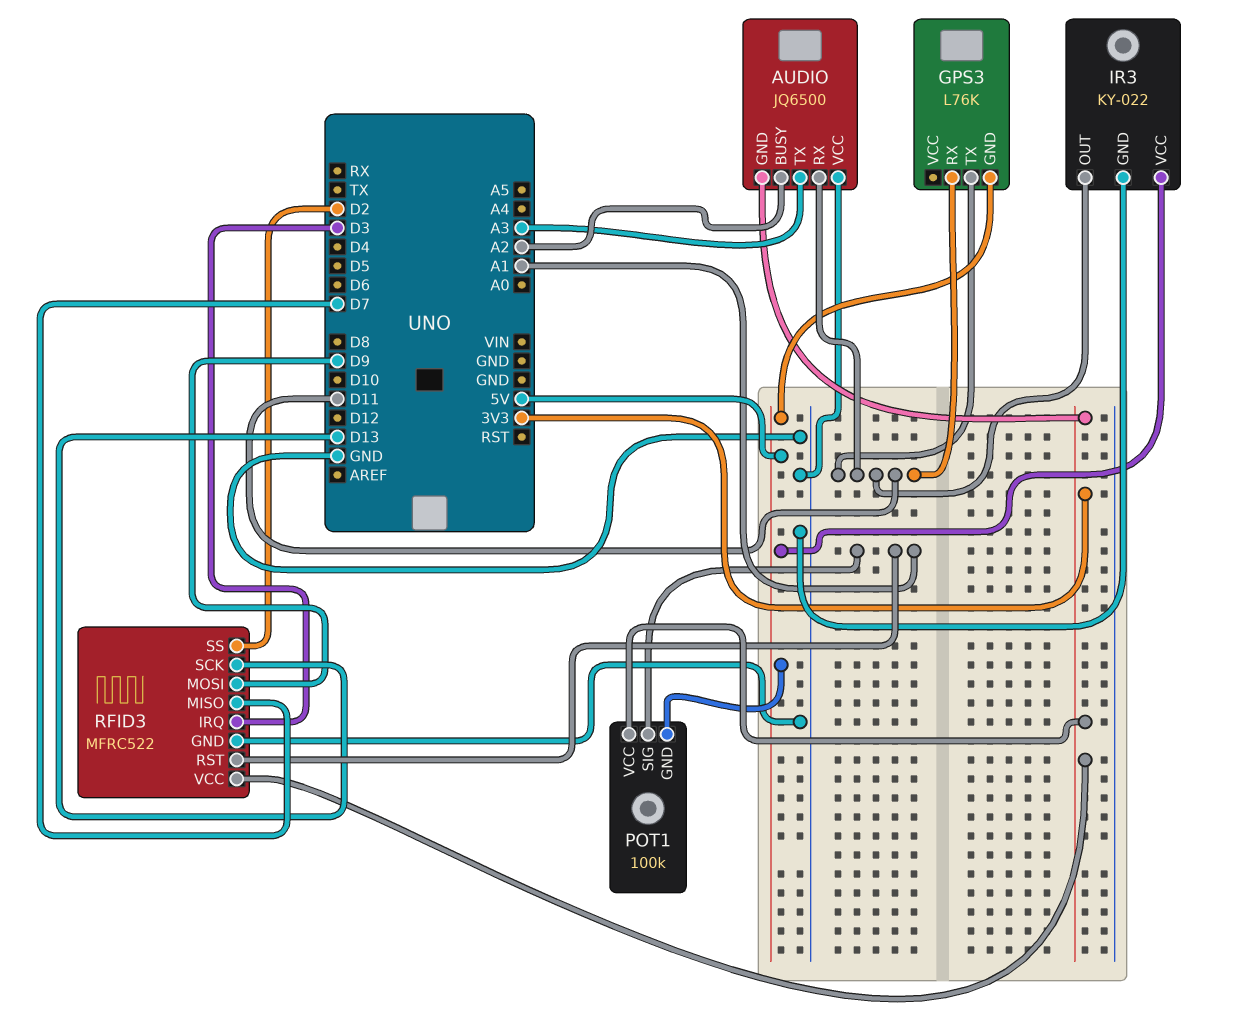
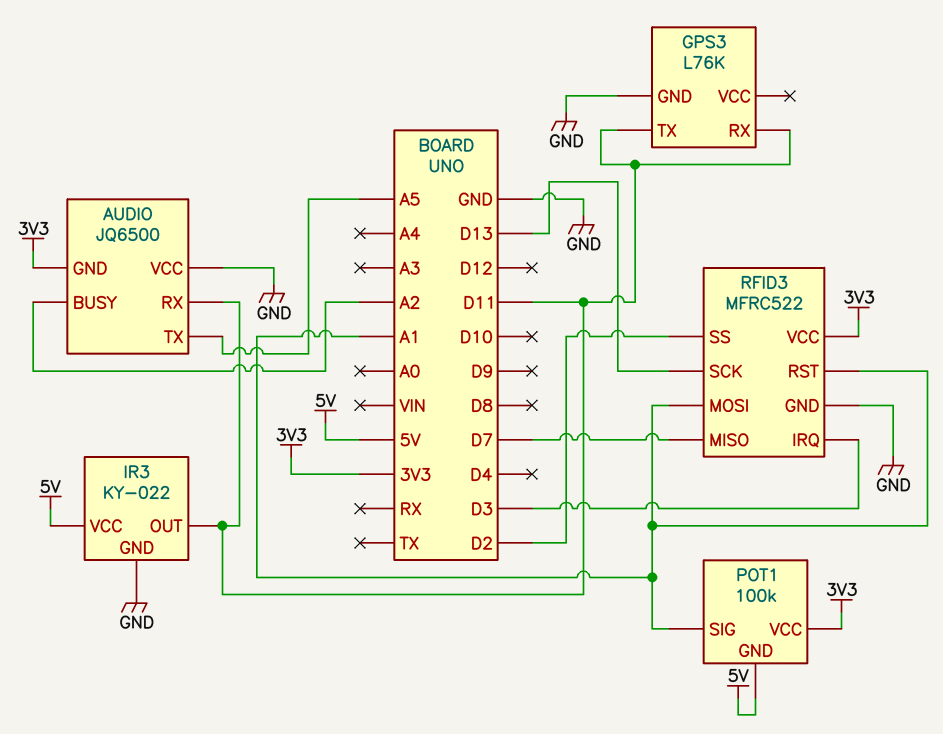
AUDIO pin TX: A3 -> A5
GPS3 pin GND: 5V -> GND
RFID3 pin MOSI: D9 -> A1

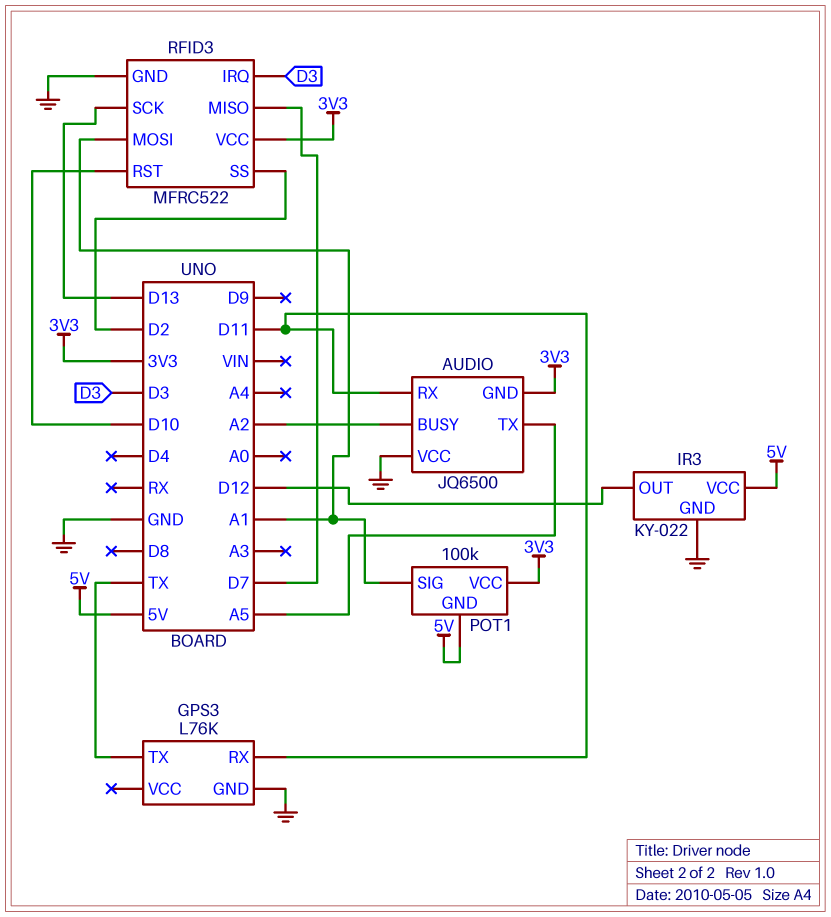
GPS3 pin TX: D11 -> TX
IR3 pin OUT: D11 -> D12
RFID3 pin RST: A1 -> D10

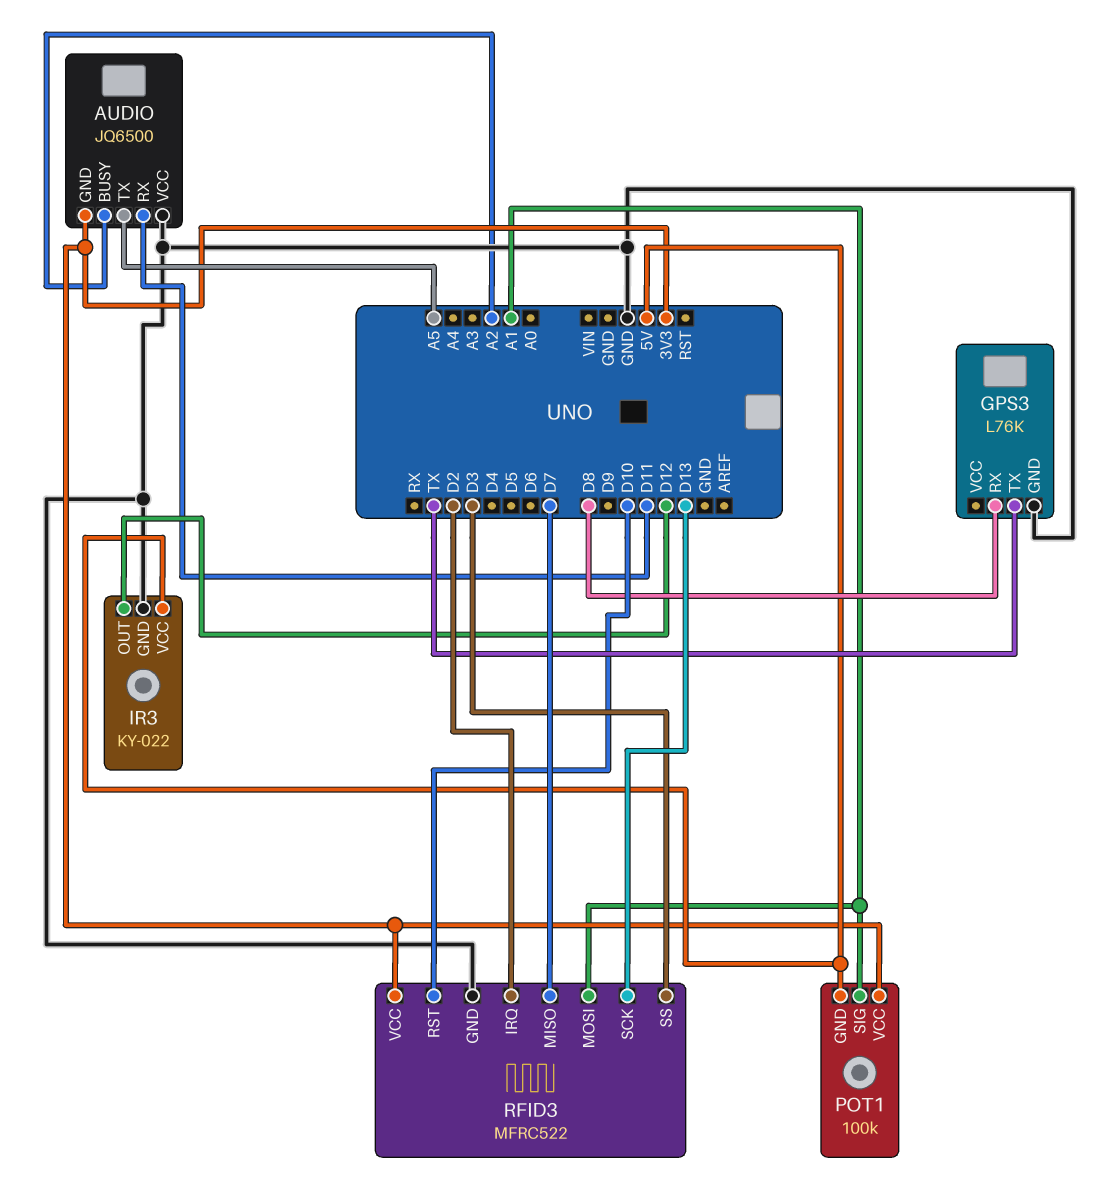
GPS3 pin RX: D11 -> D8
RFID3 pin IRQ: D3 -> D2
RFID3 pin SS: D2 -> D3

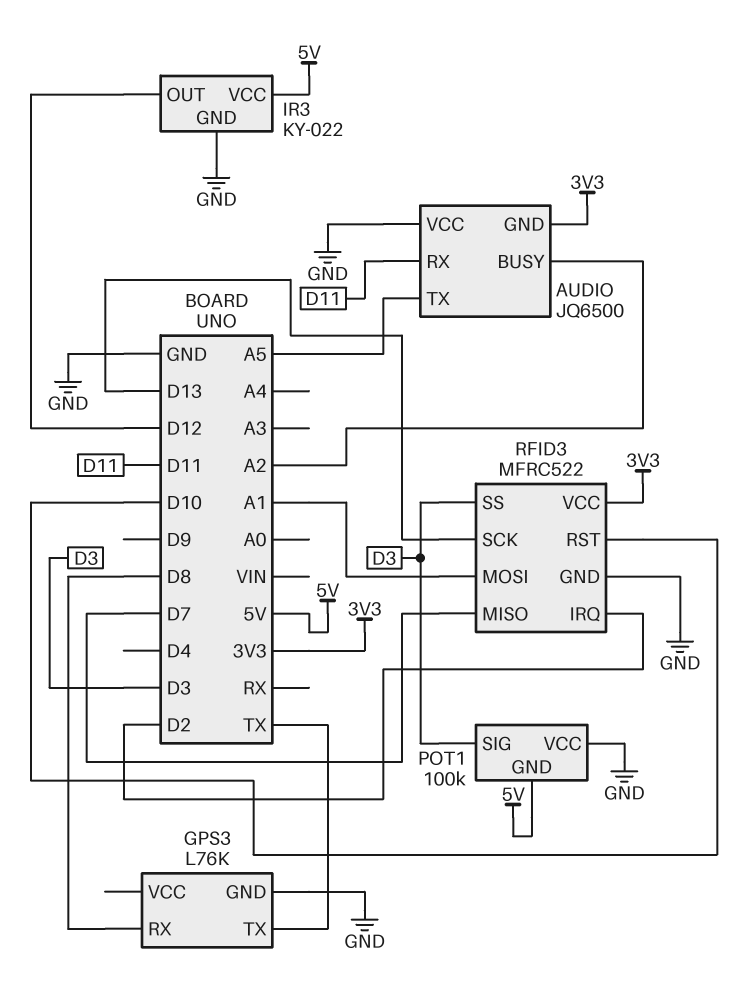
POT1 pin SIG: A1 -> D3
POT1 pin VCC: 3V3 -> GND

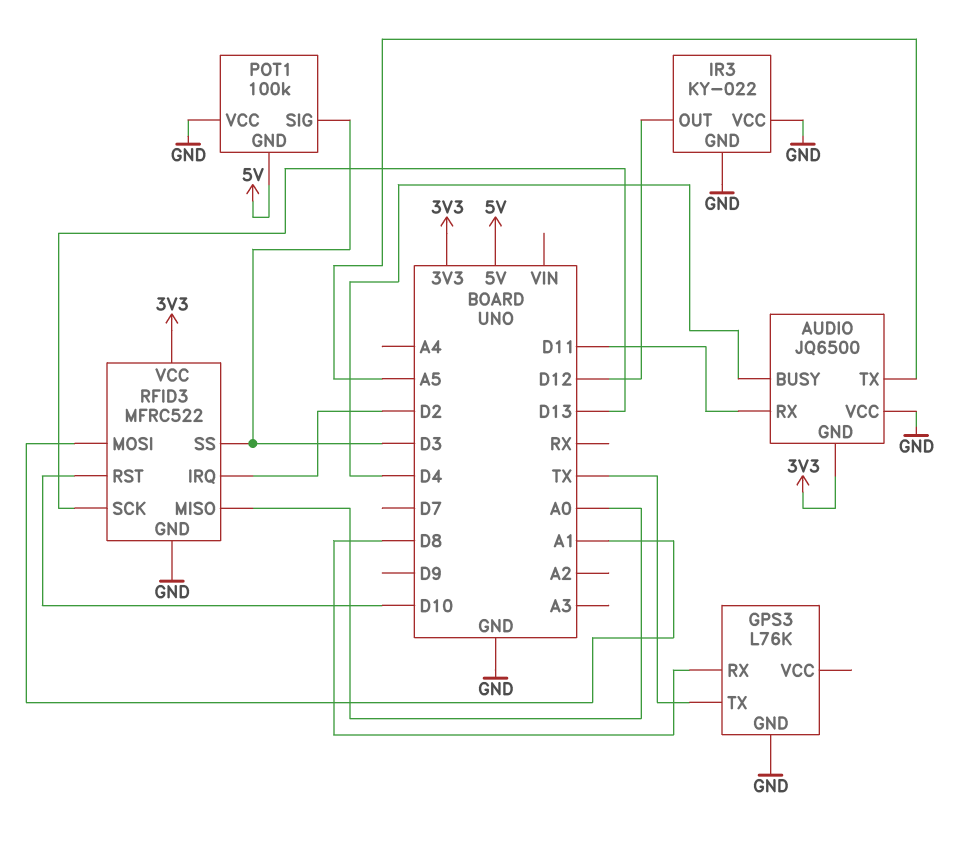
AUDIO pin BUSY: A2 -> D4
IR3 pin VCC: 5V -> GND
RFID3 pin MISO: D7 -> A0

